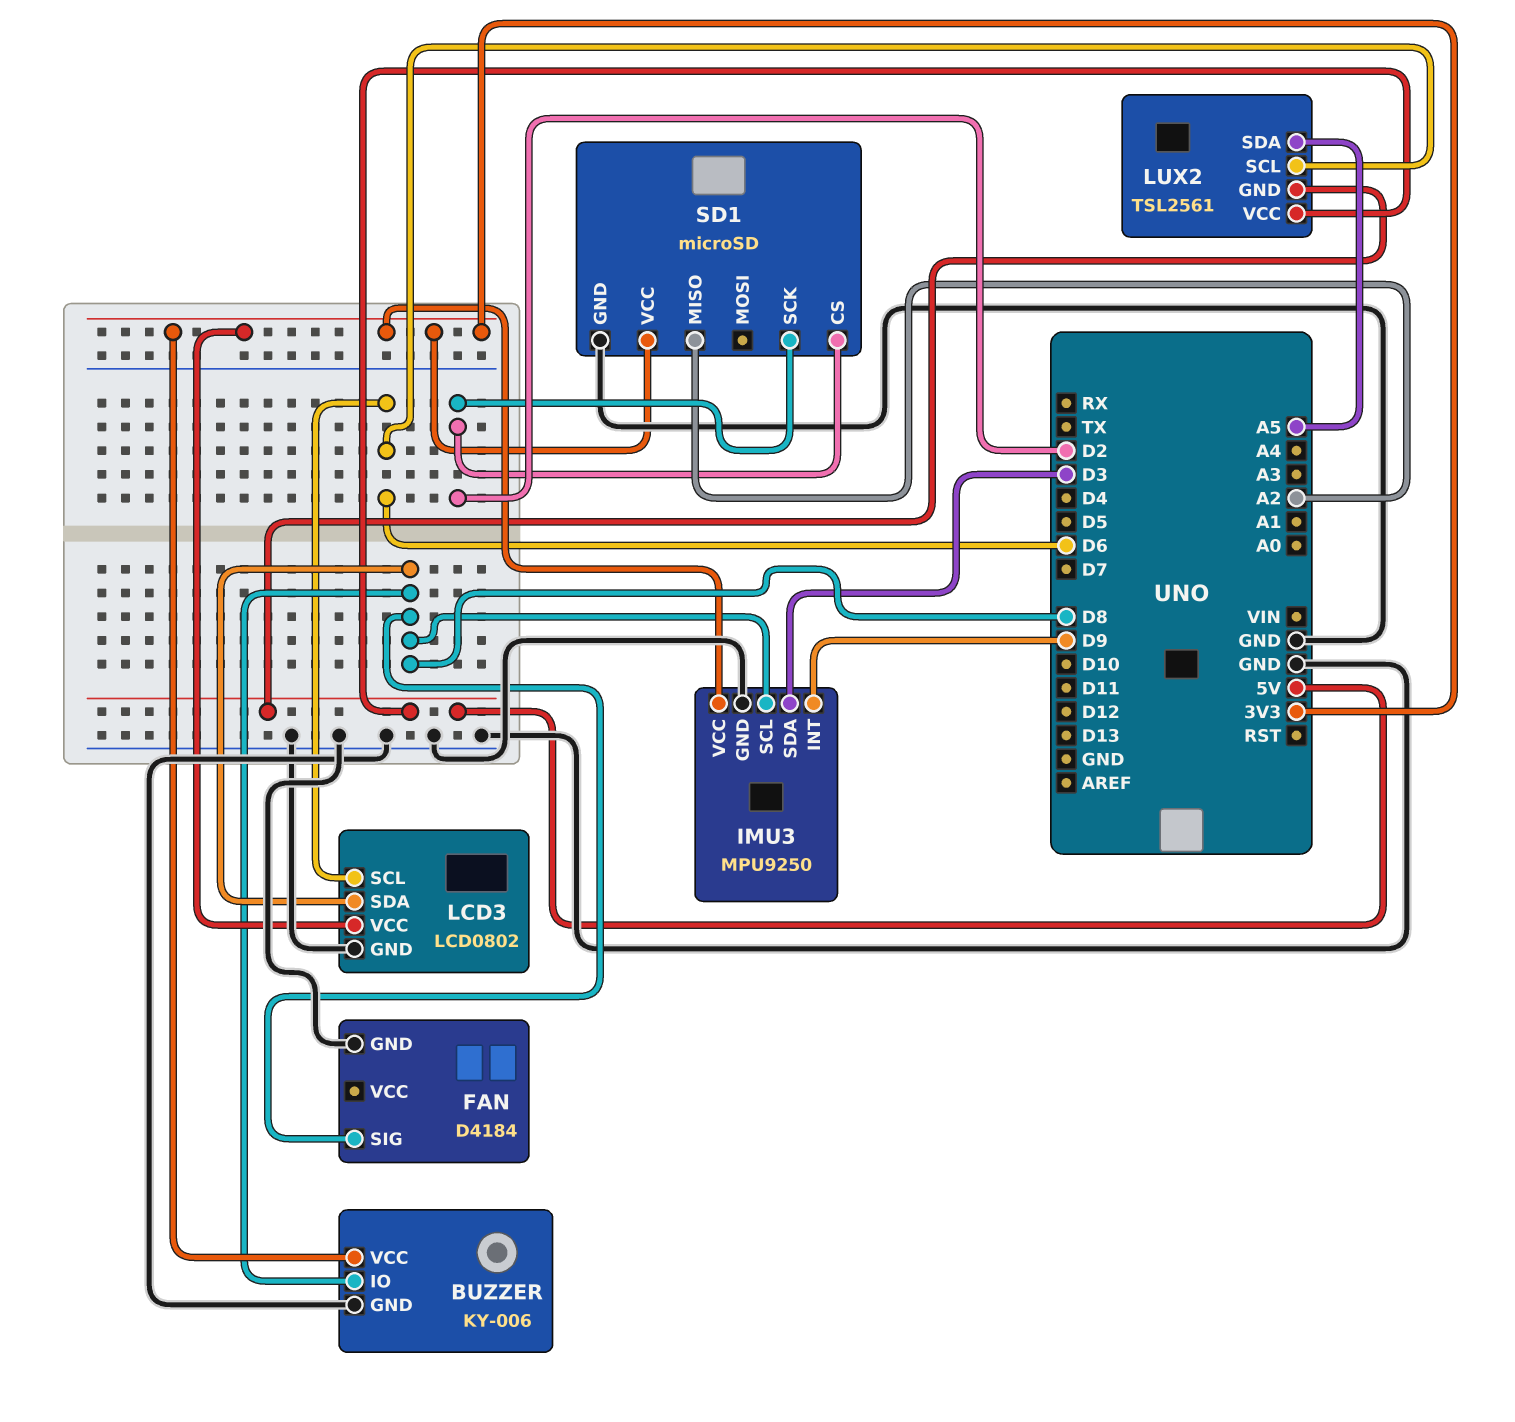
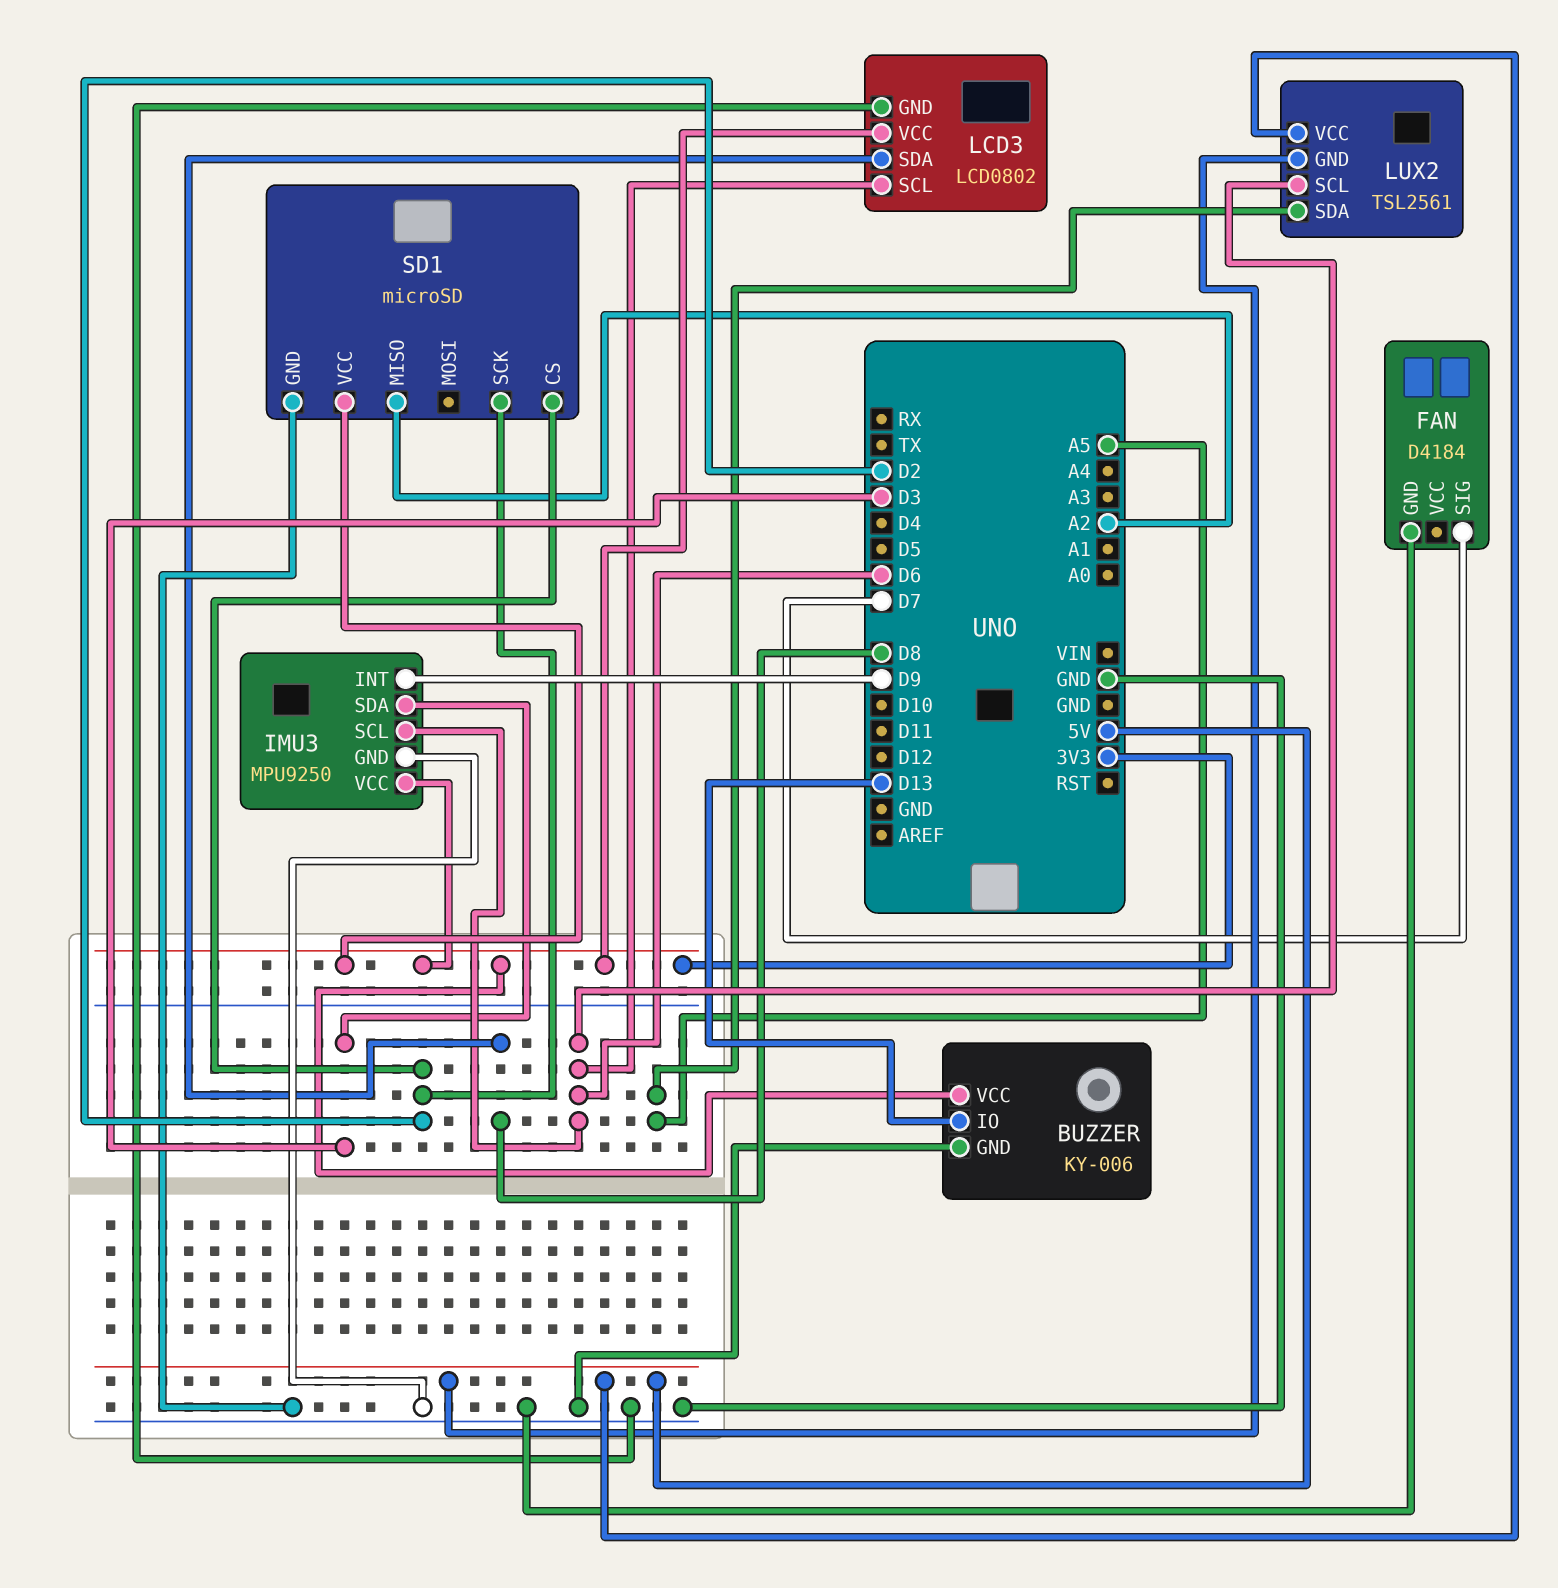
BUZZER pin IO: D8 -> D13
FAN pin SIG: D8 -> D7
IMU3 pin SCL: D8 -> D6

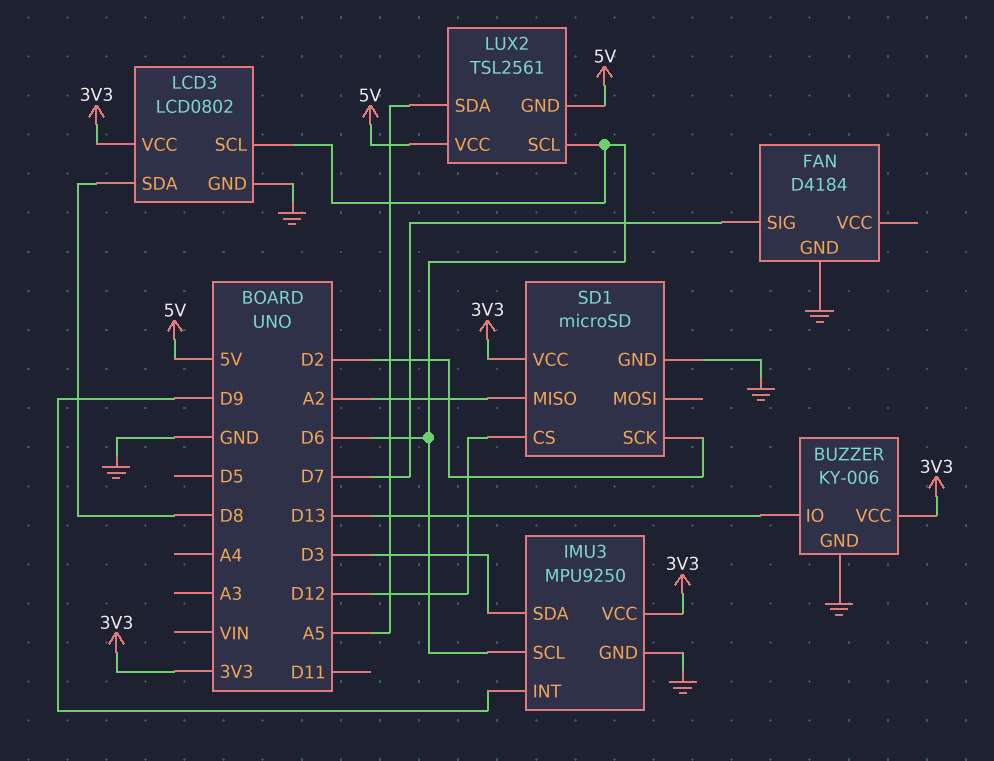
SD1 pin CS: D2 -> D12

